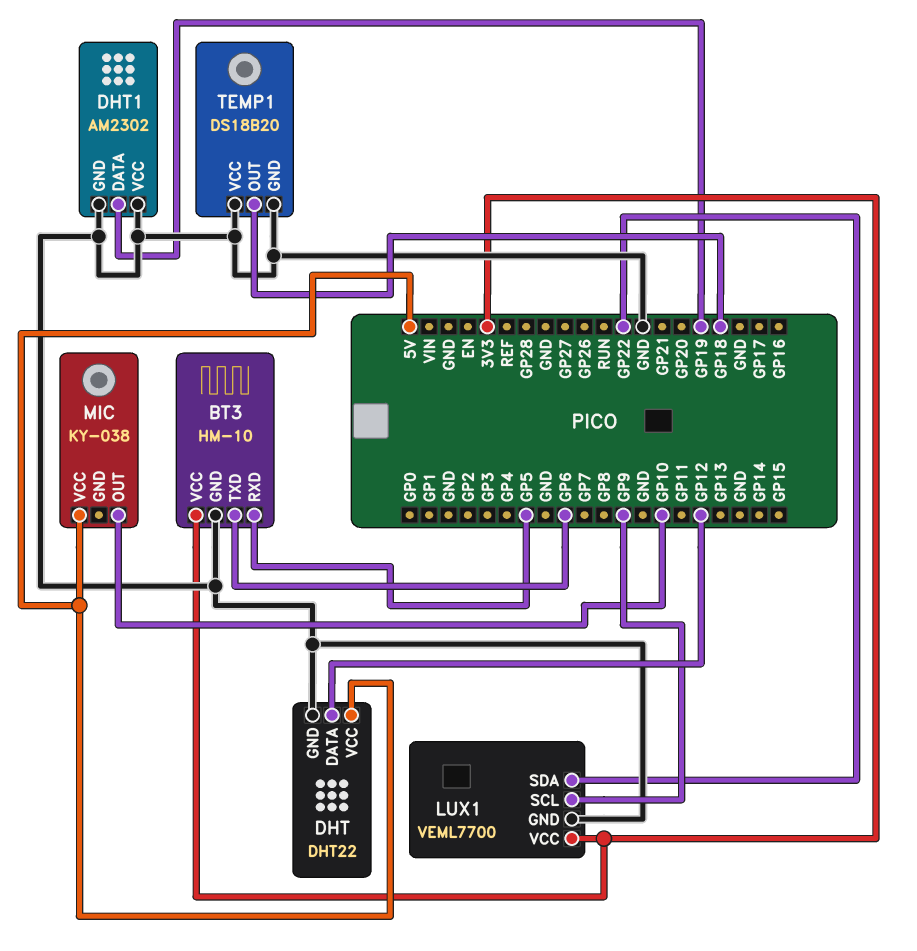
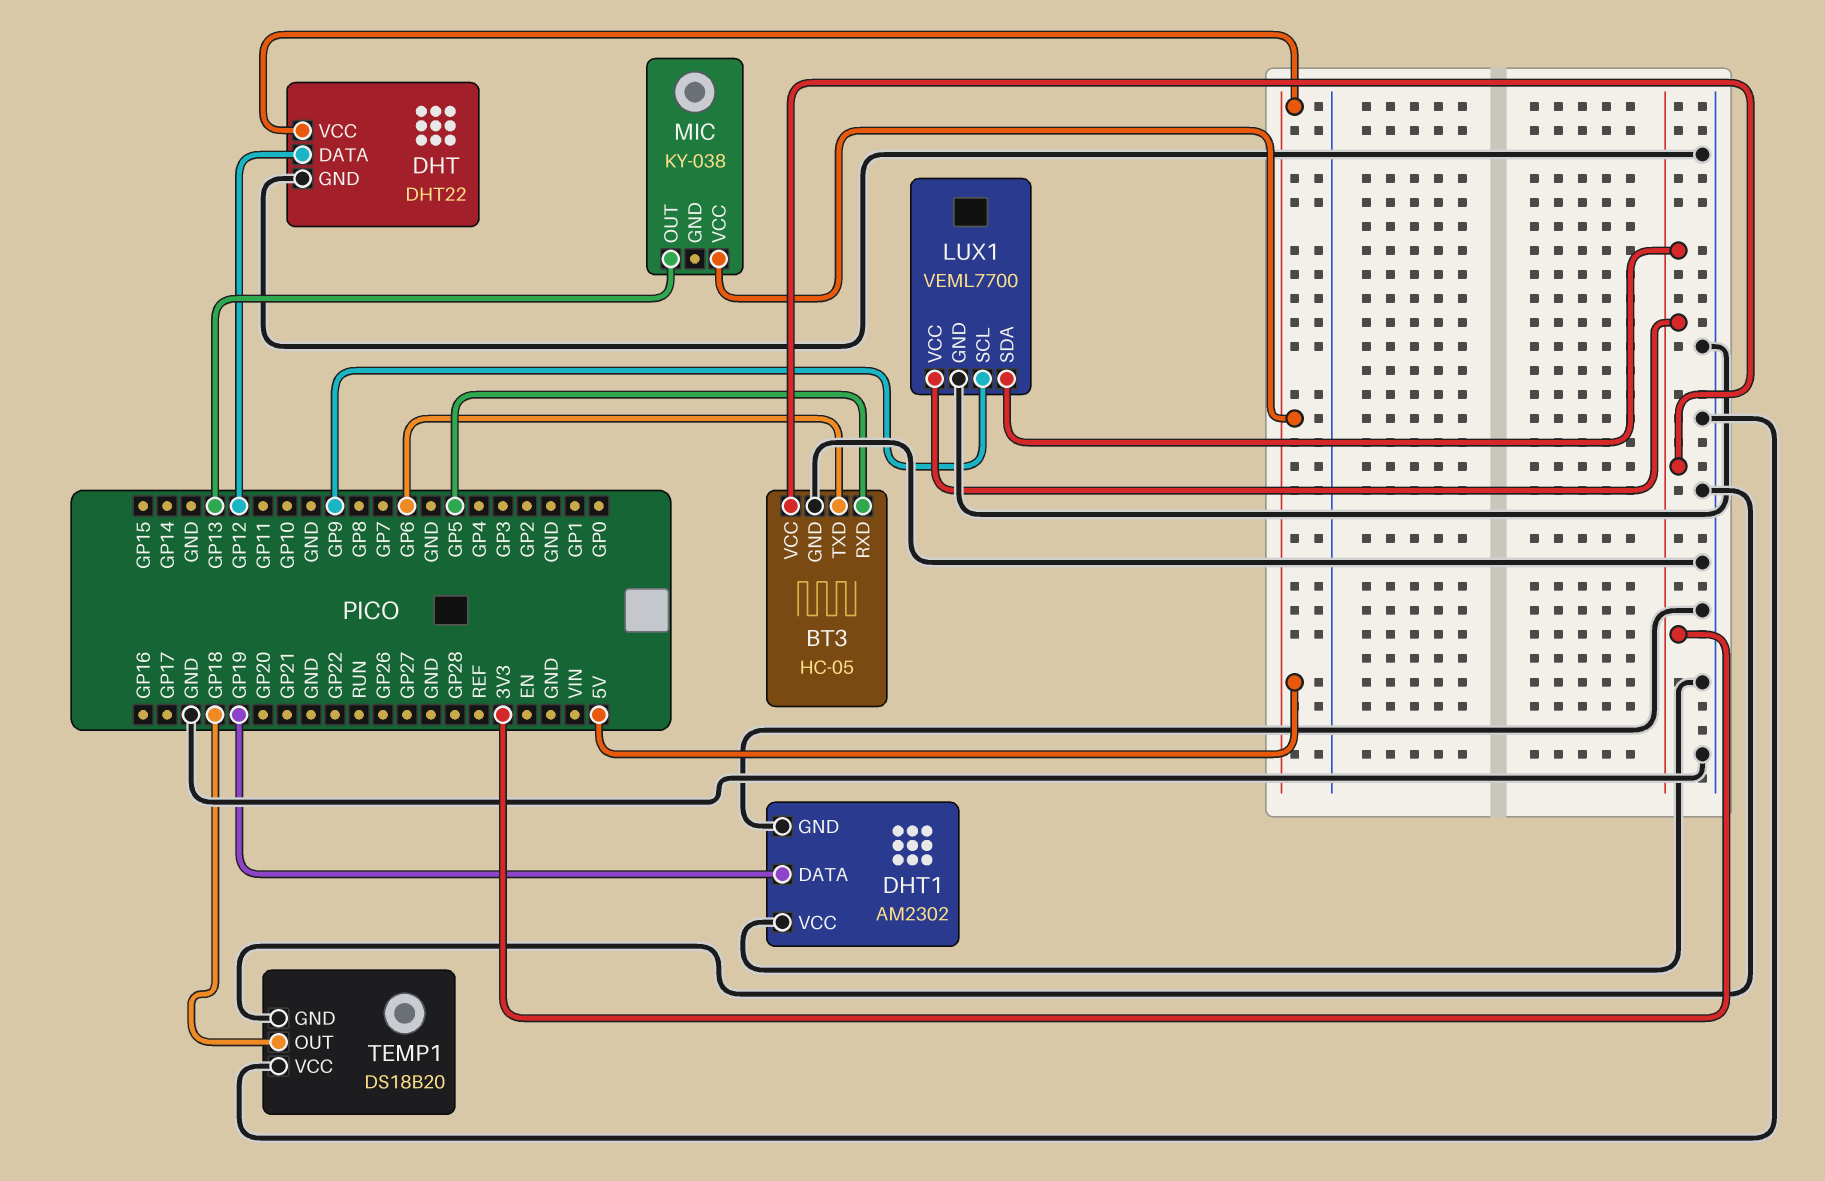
BT3: HM-10 -> HC-05
LUX1 pin SDA: GP22 -> 3V3
MIC pin OUT: GP10 -> GP13

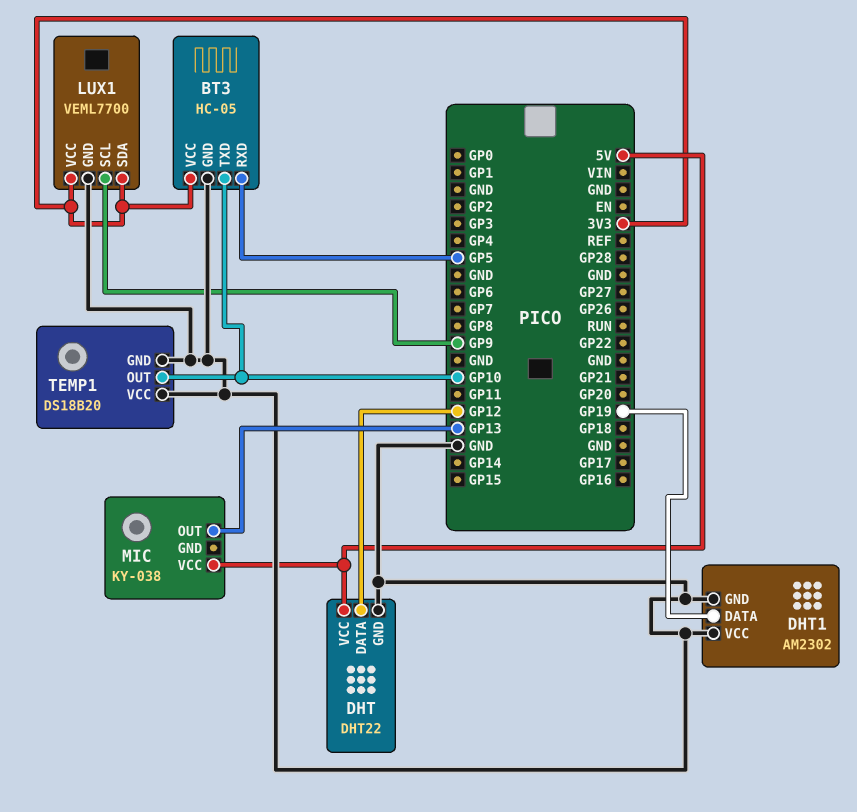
BT3 pin TXD: GP6 -> GP10
TEMP1 pin OUT: GP18 -> GP10

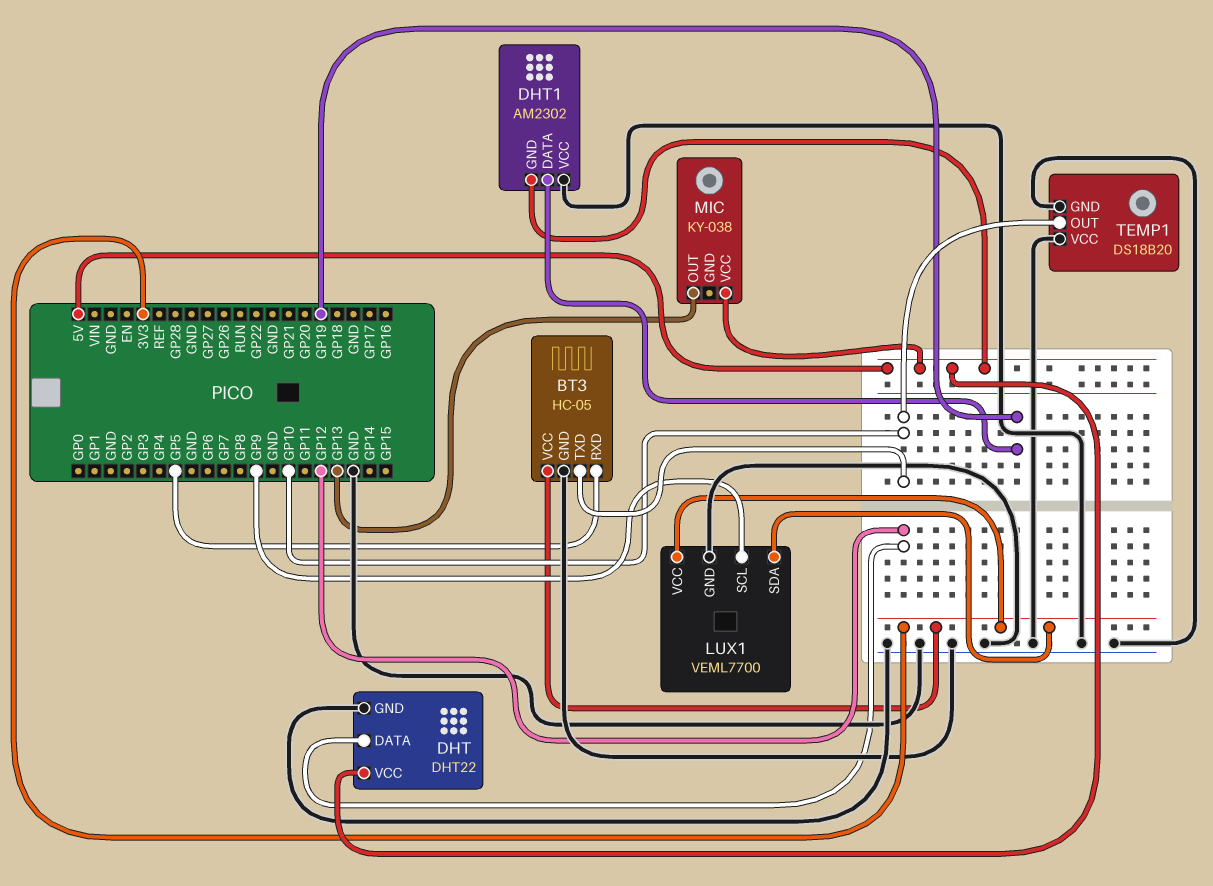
DHT1 pin GND: GND -> 5V

